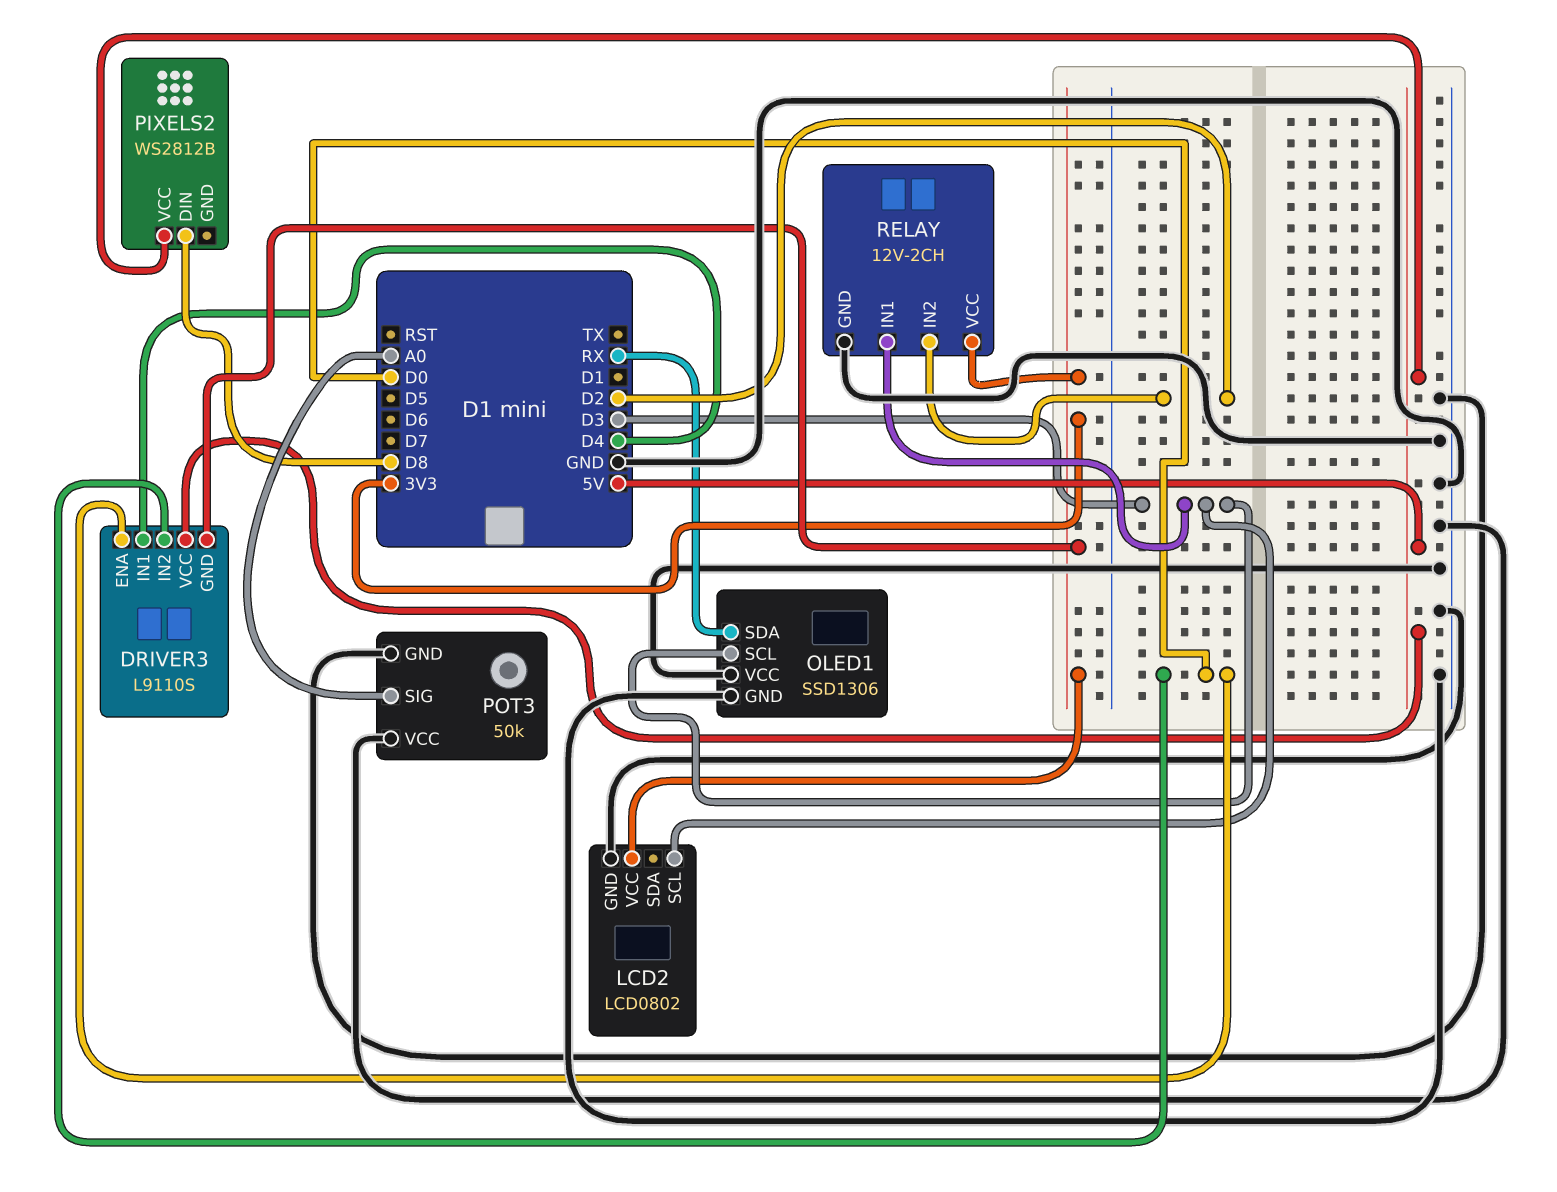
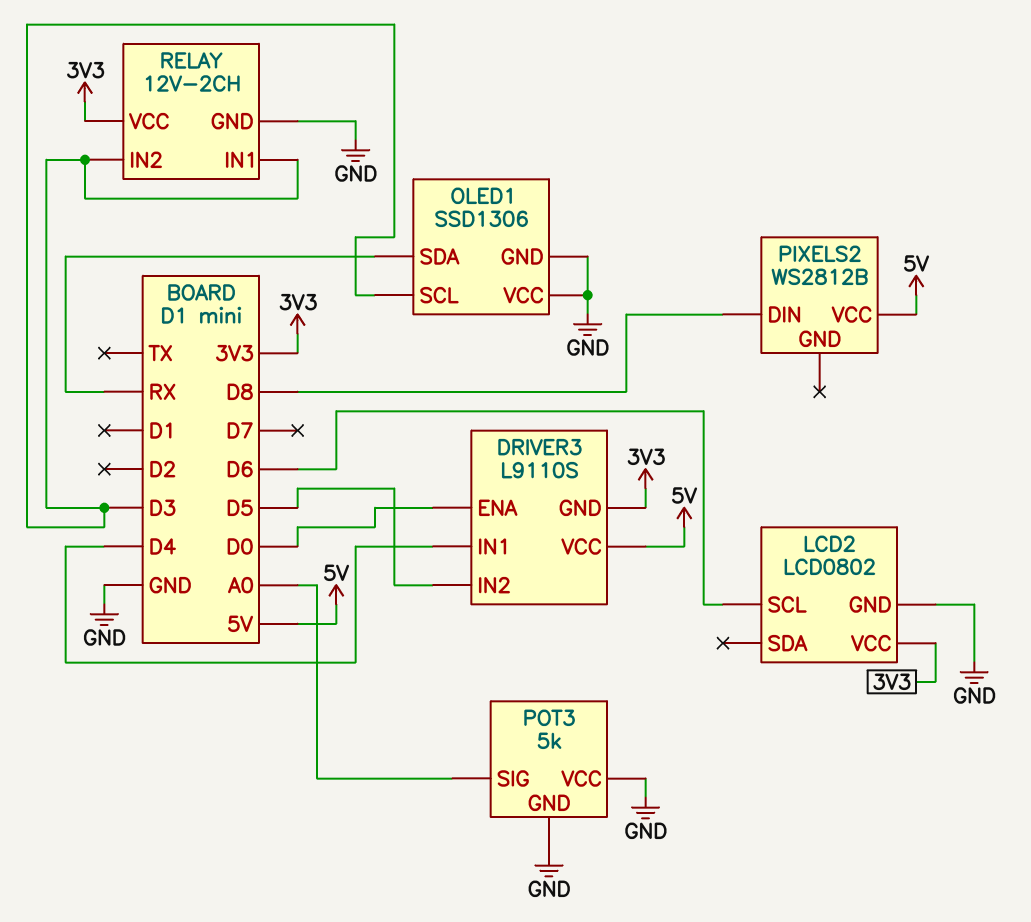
DRIVER3 pin IN2: D0 -> D5
LCD2 pin SCL: D3 -> D6
POT3: 50k -> 5k
RELAY pin IN2: D2 -> D3

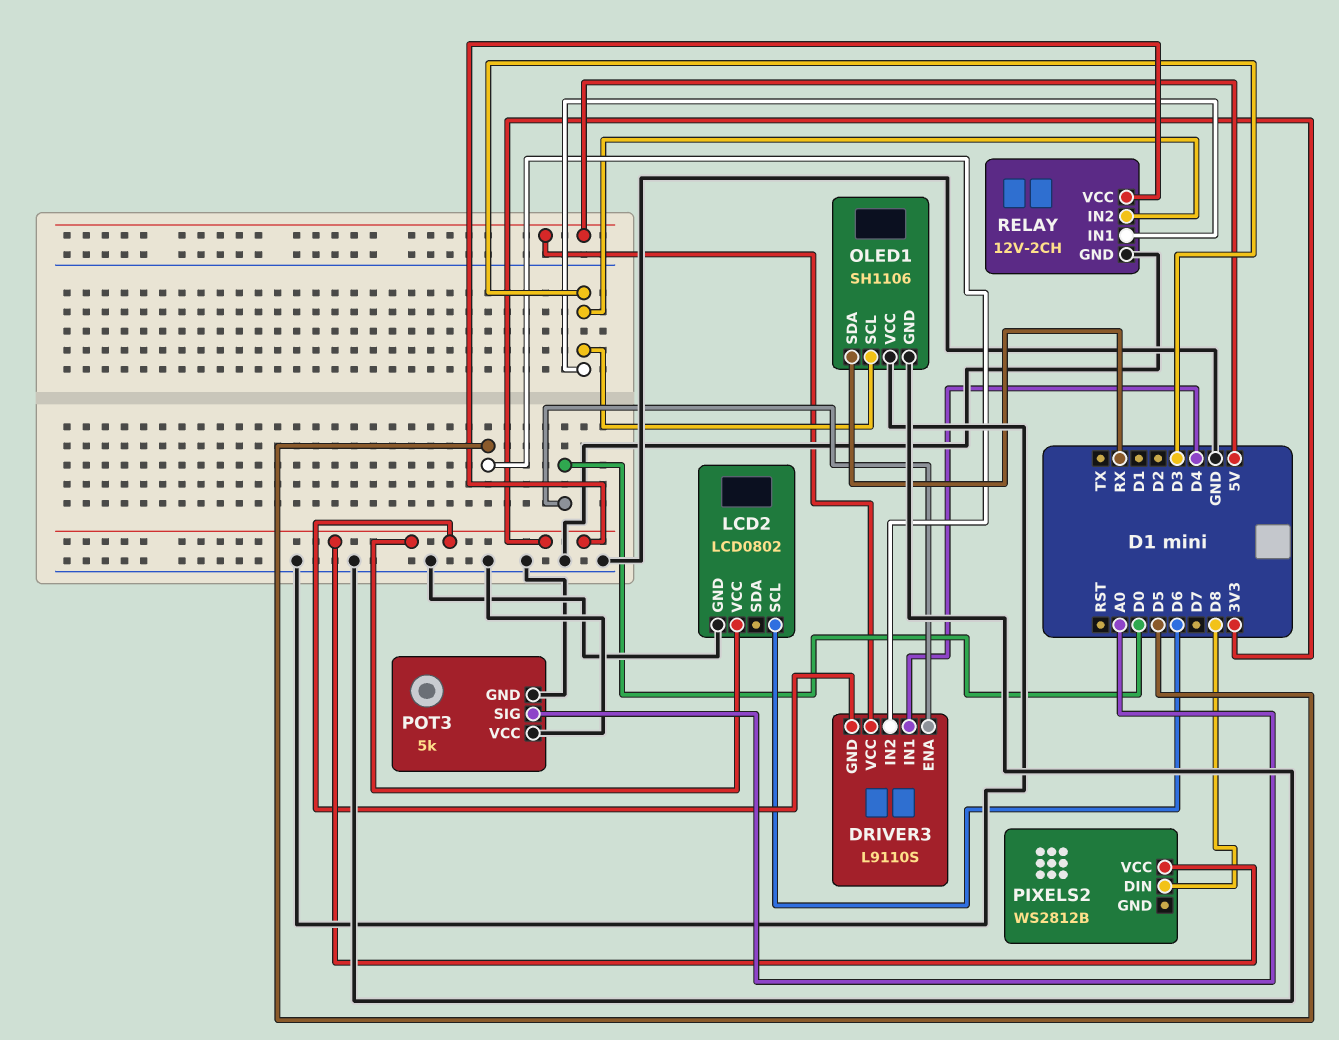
OLED1: SSD1306 -> SH1106
PIXELS2 pin VCC: 5V -> 3V3

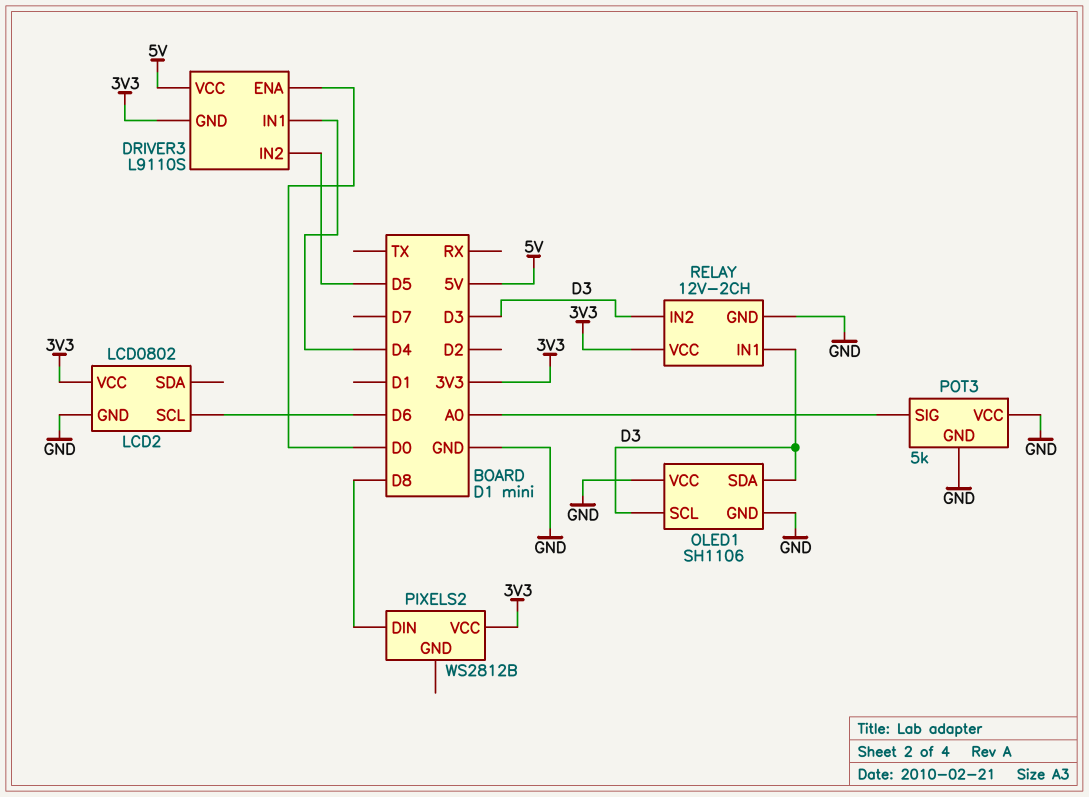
OLED1 pin SDA: RX -> D3

